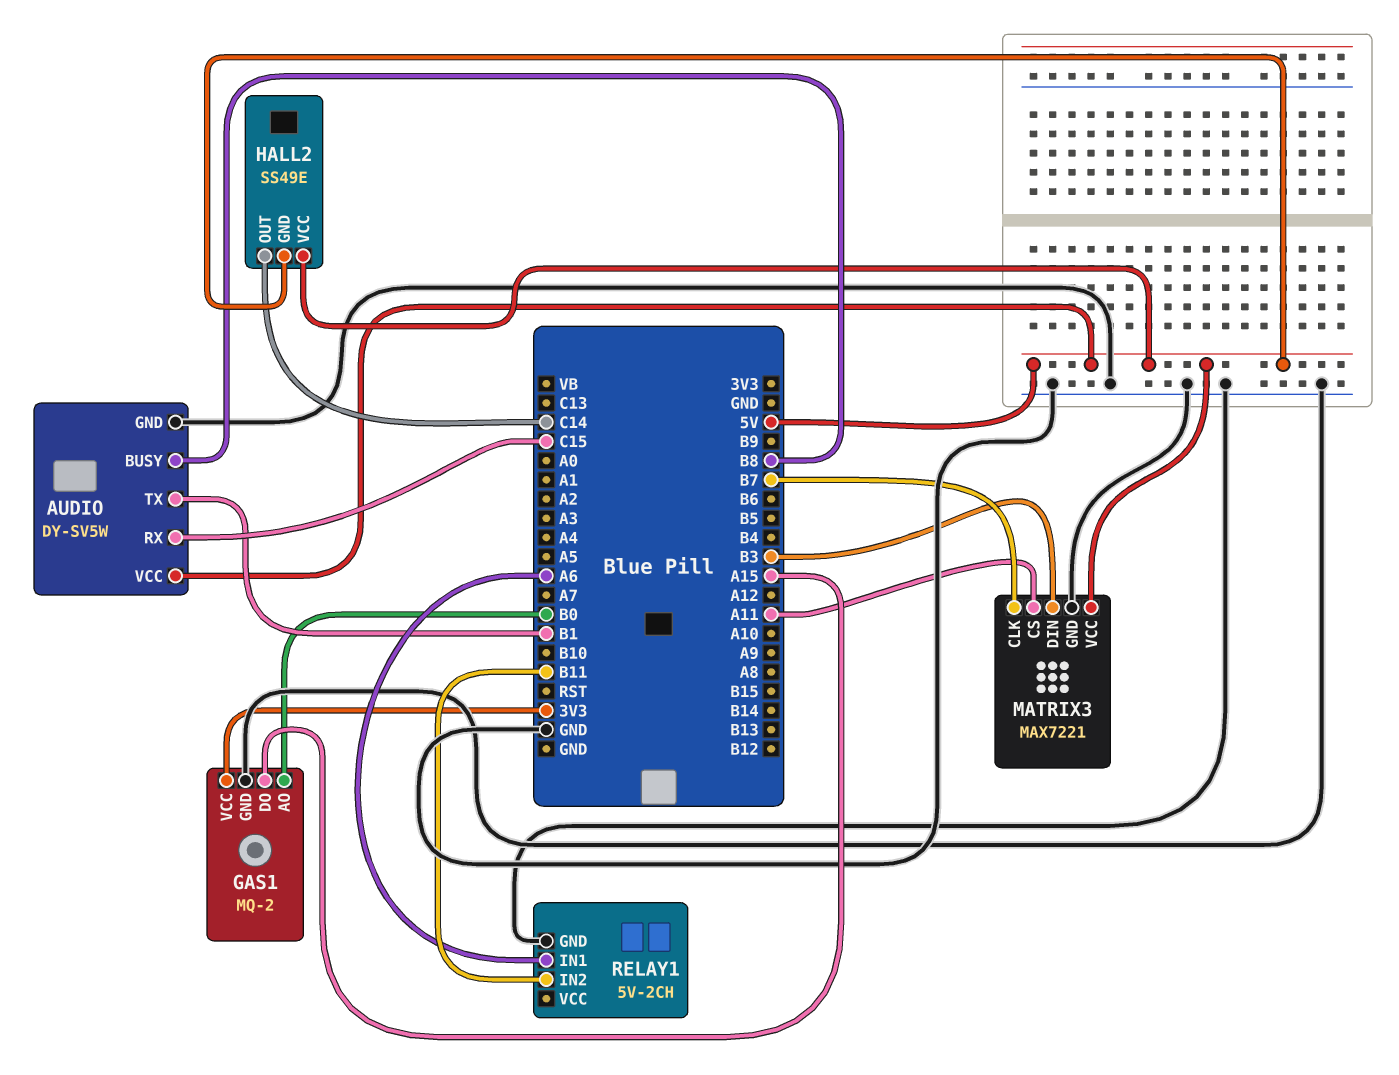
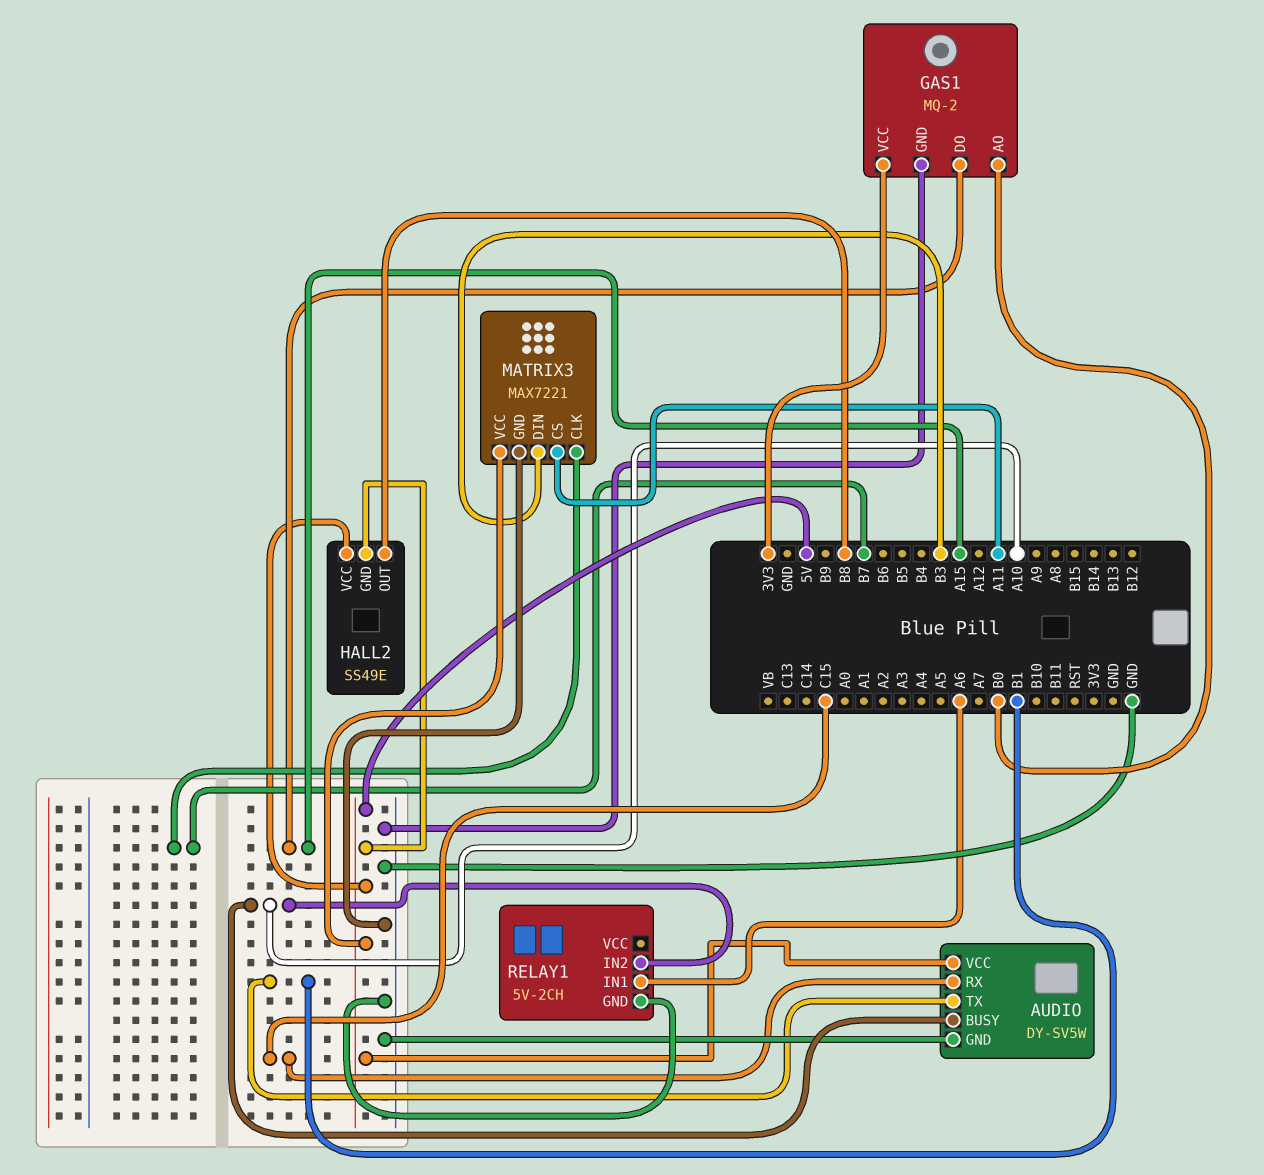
AUDIO pin BUSY: B8 -> A10
HALL2 pin OUT: C14 -> B8
RELAY1 pin IN2: B11 -> A10

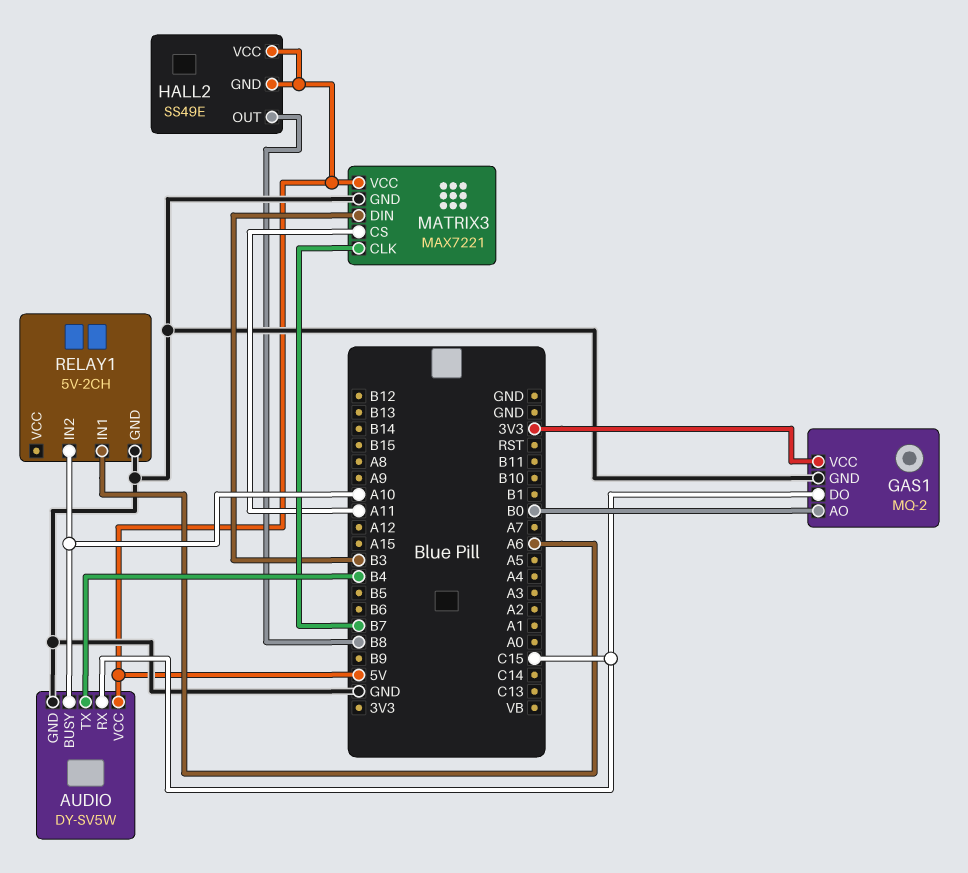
AUDIO pin TX: B1 -> B4
GAS1 pin DO: A15 -> C15

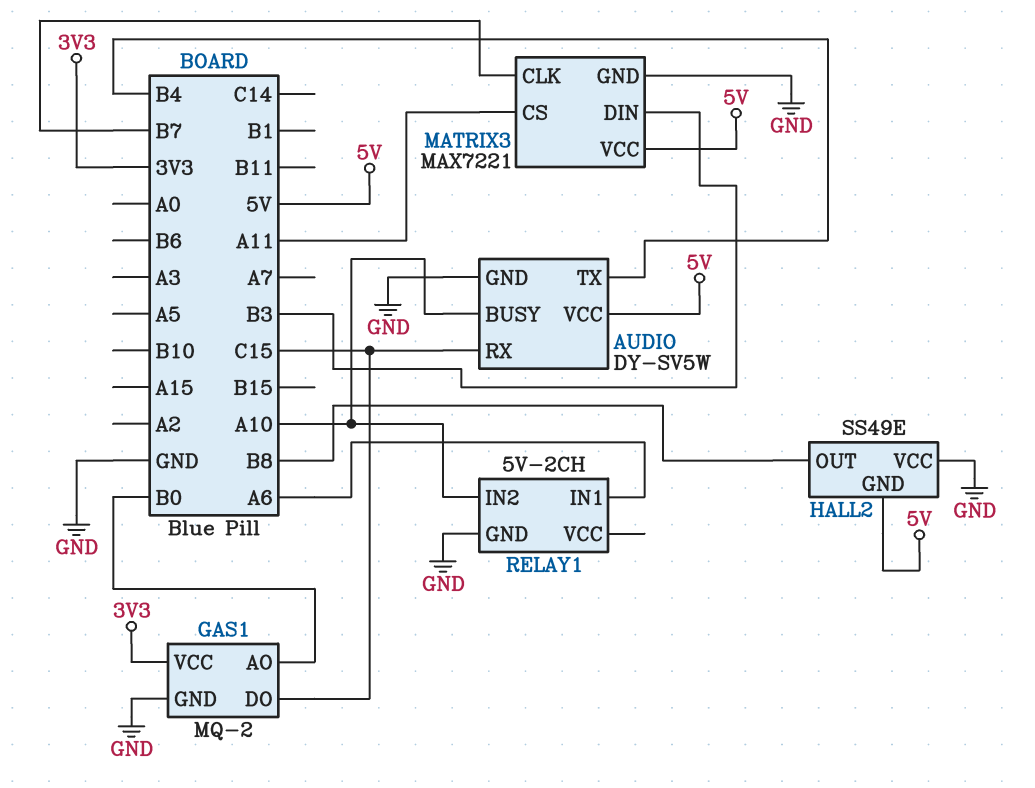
HALL2 pin VCC: 5V -> GND

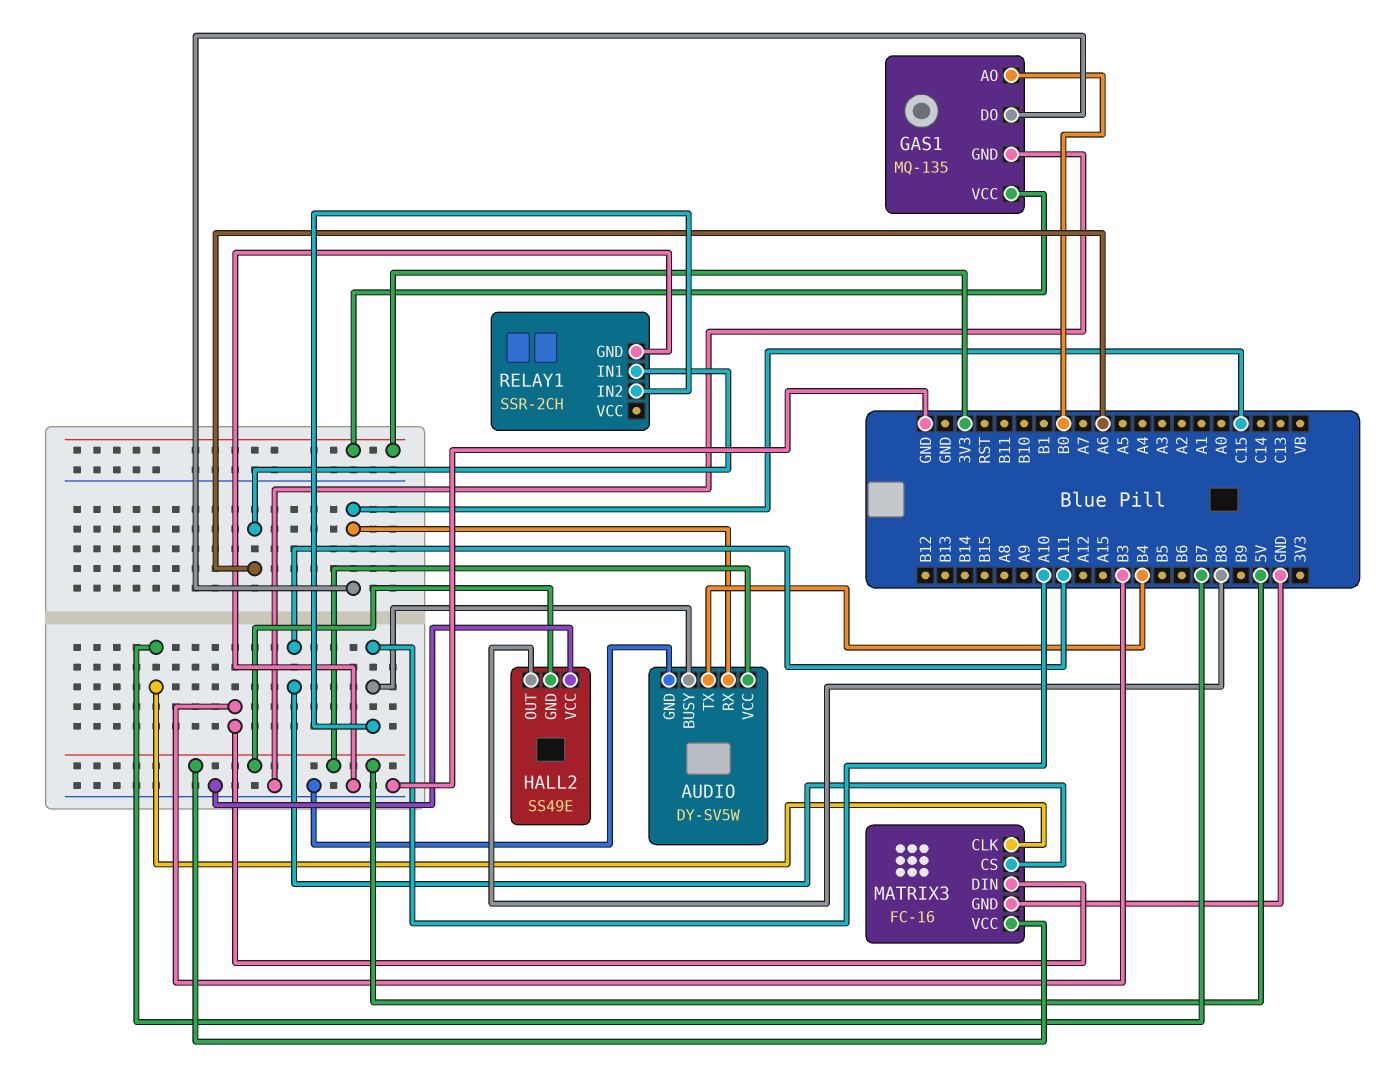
GAS1: MQ-2 -> MQ-135
MATRIX3: MAX7221 -> FC-16
RELAY1: 5V-2CH -> SSR-2CH

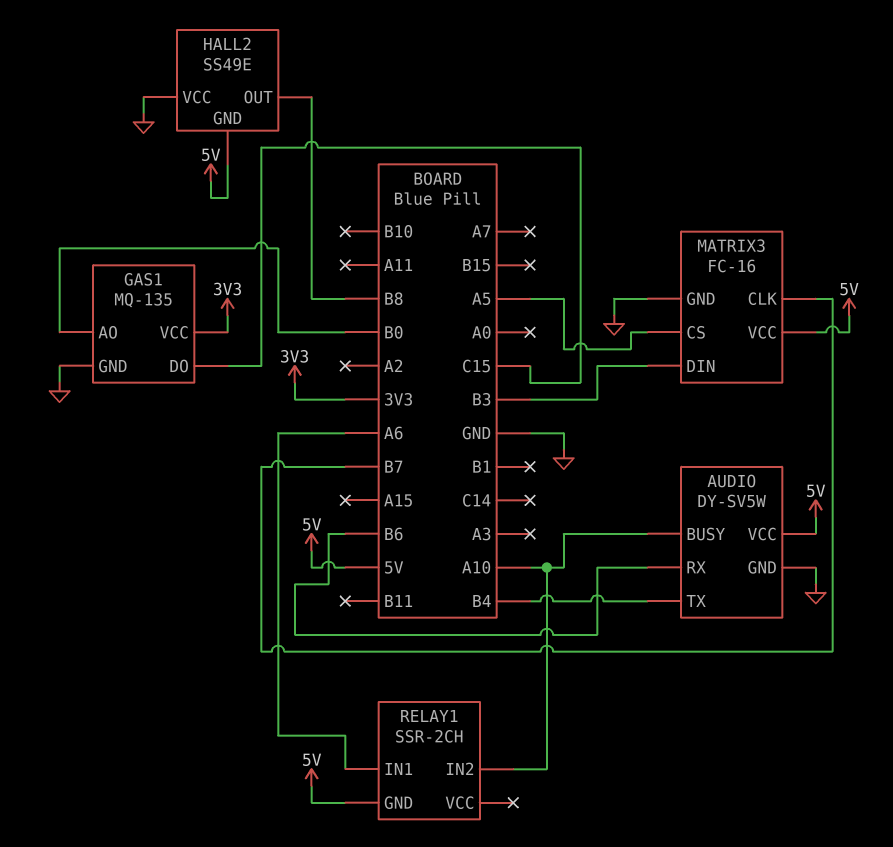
AUDIO pin RX: C15 -> B6
MATRIX3 pin CS: A11 -> A5
RELAY1 pin GND: GND -> 5V

